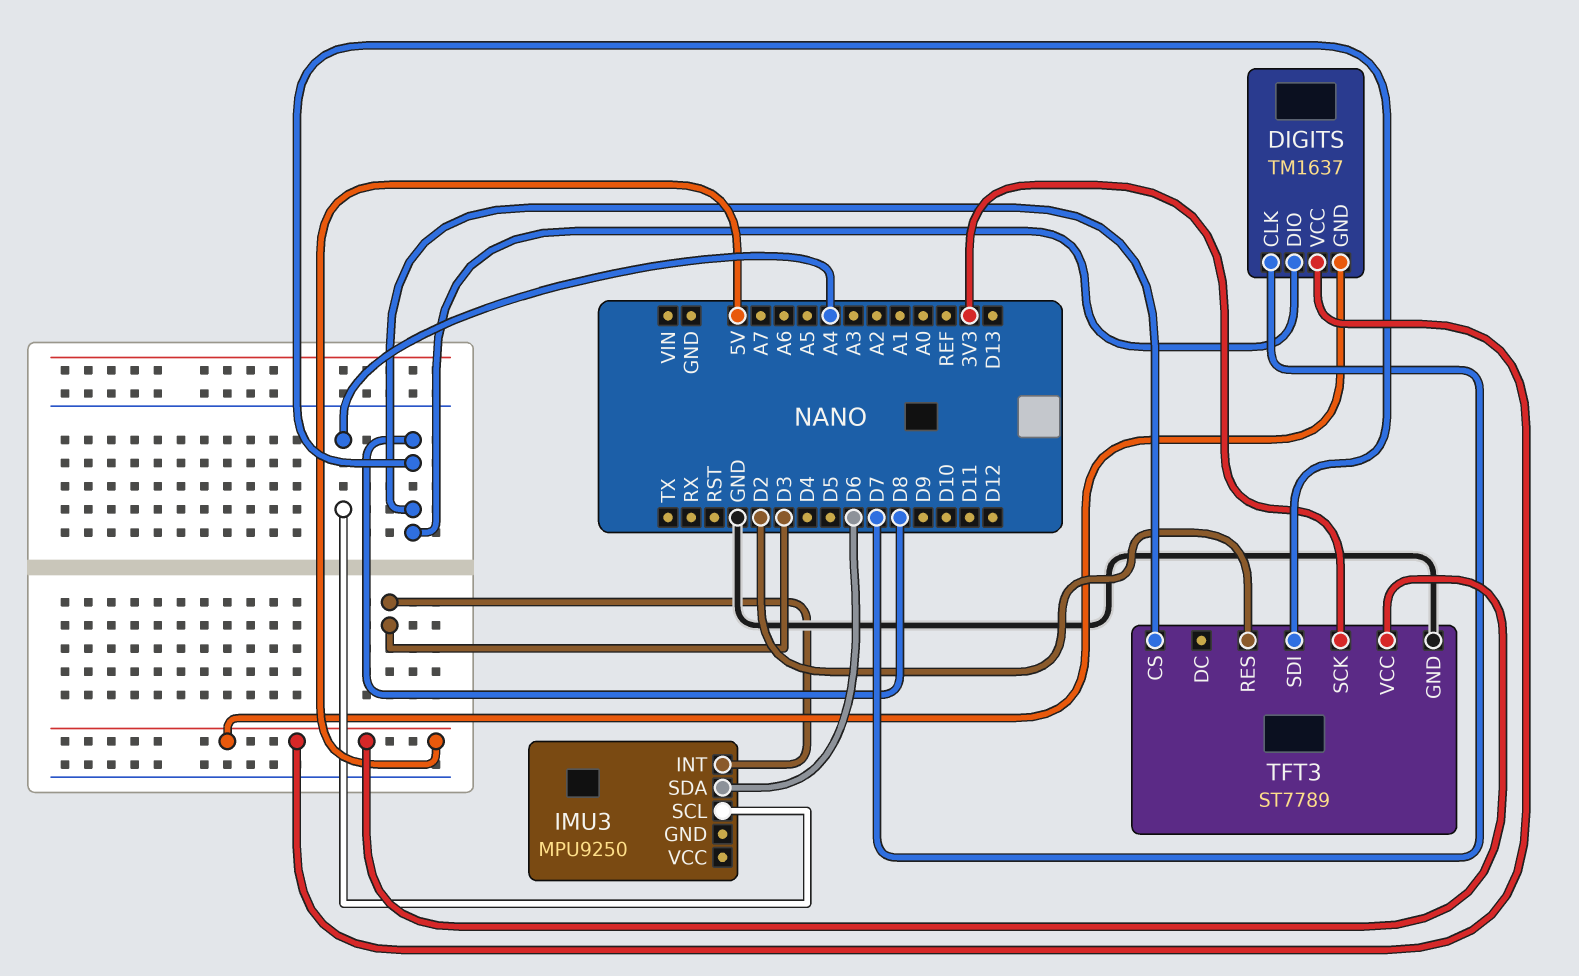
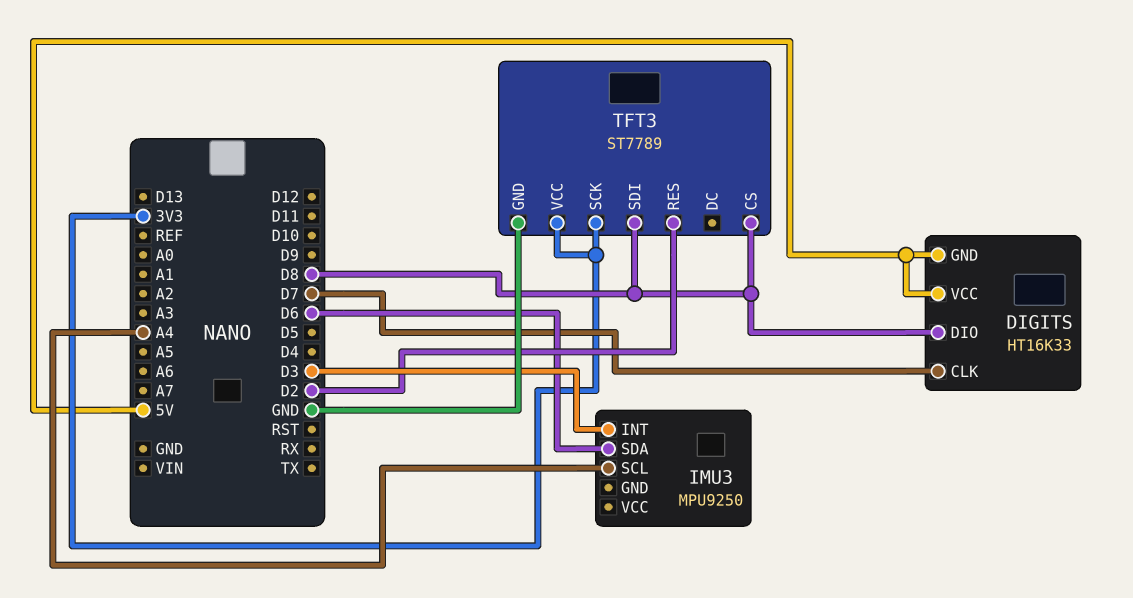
DIGITS: TM1637 -> HT16K33
TFT3 pin VCC: 5V -> 3V3

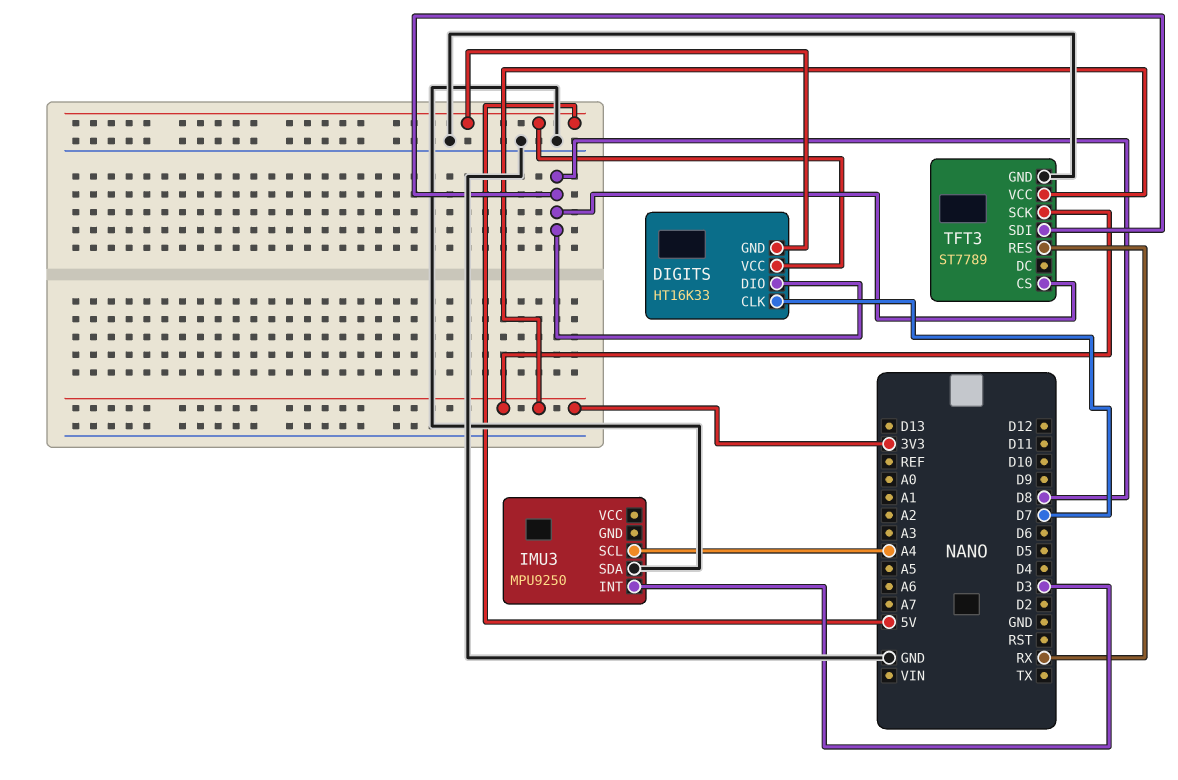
IMU3 pin SDA: D6 -> GND
TFT3 pin RES: D2 -> RX

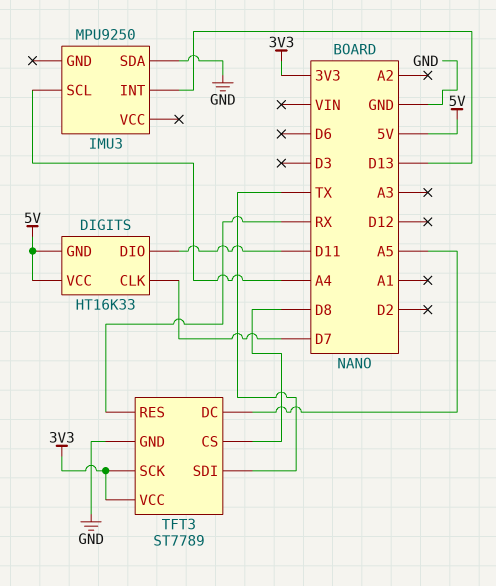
DIGITS pin DIO: D8 -> D11
IMU3 pin INT: D3 -> D13
TFT3 pin DC: none -> A5
TFT3 pin SDI: D8 -> TX

